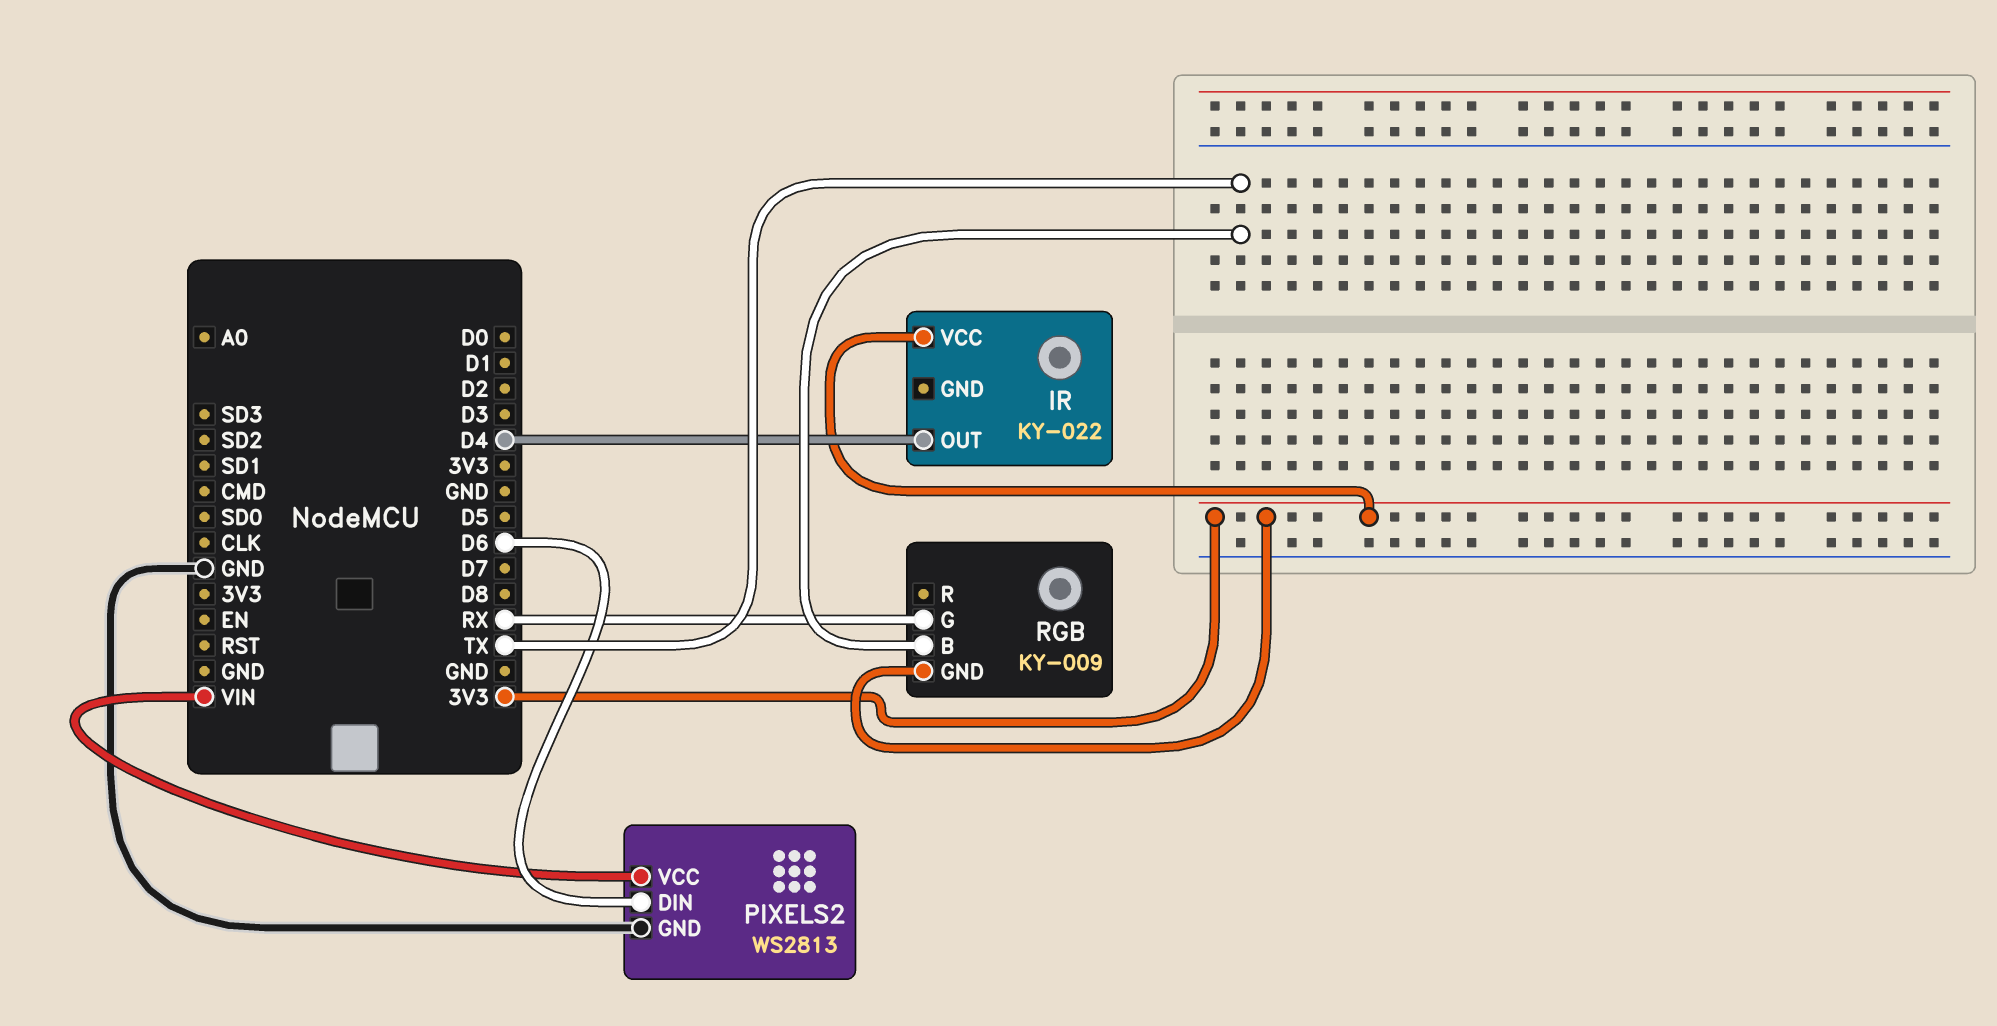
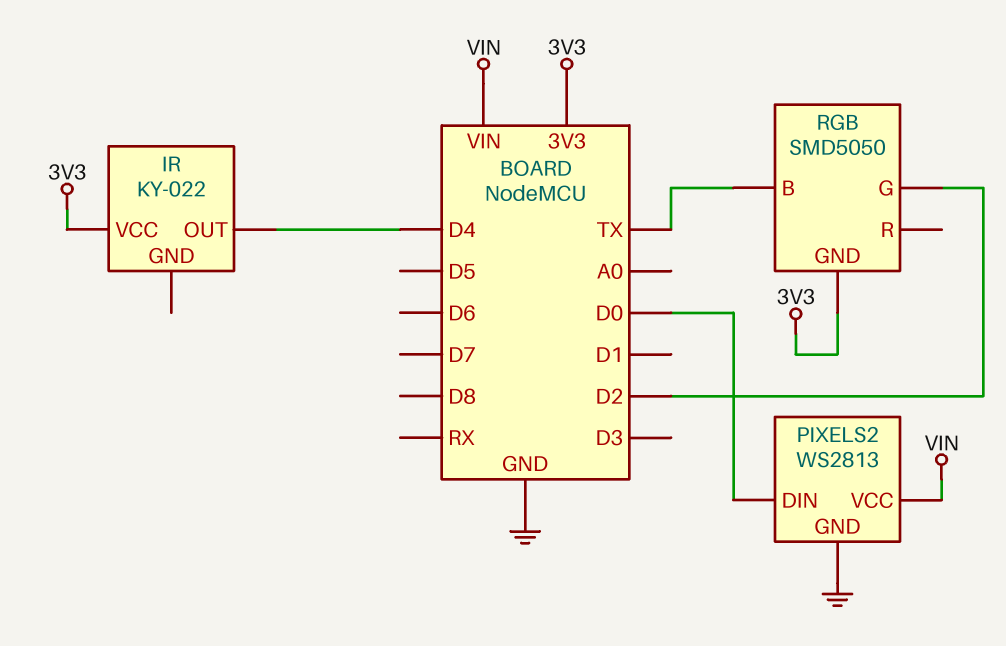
PIXELS2 pin DIN: D6 -> D0
RGB: KY-009 -> SMD5050
RGB pin G: RX -> D2

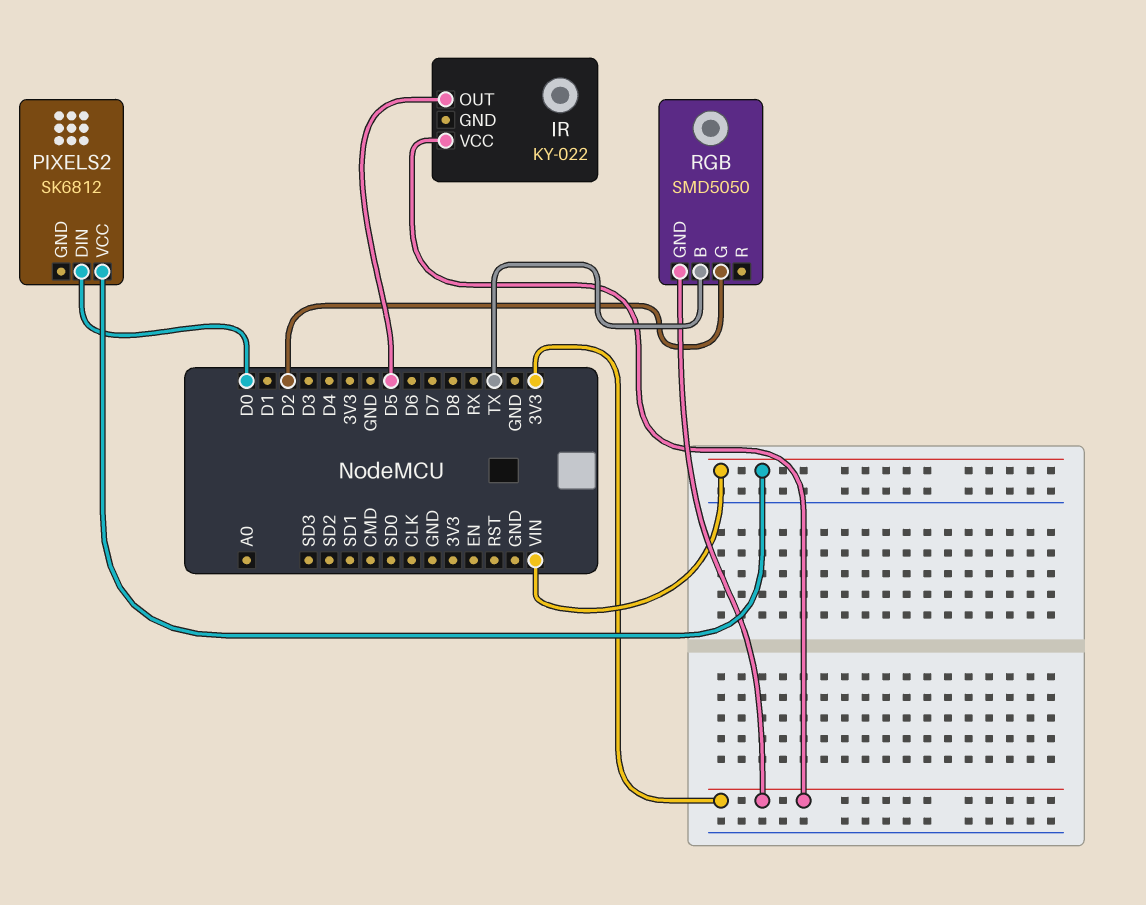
IR pin OUT: D4 -> D5
PIXELS2: WS2813 -> SK6812
PIXELS2 pin GND: GND -> none

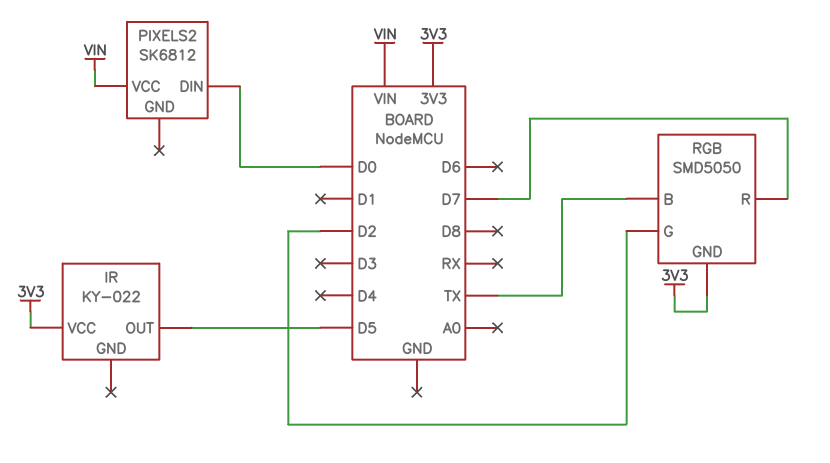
RGB pin R: none -> D7

